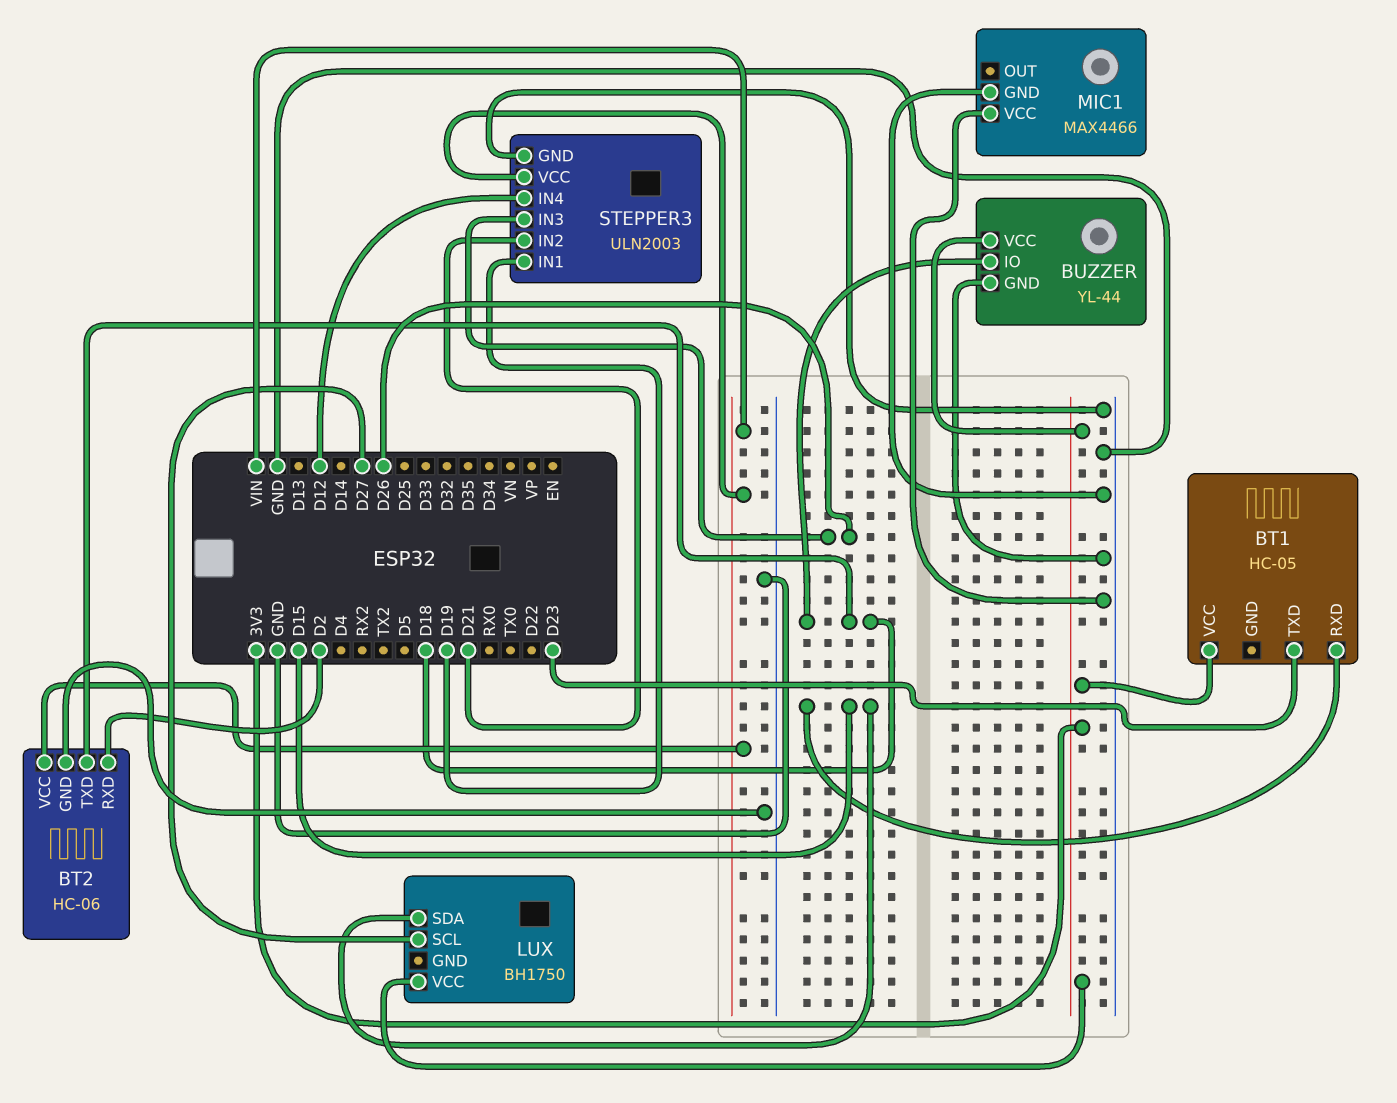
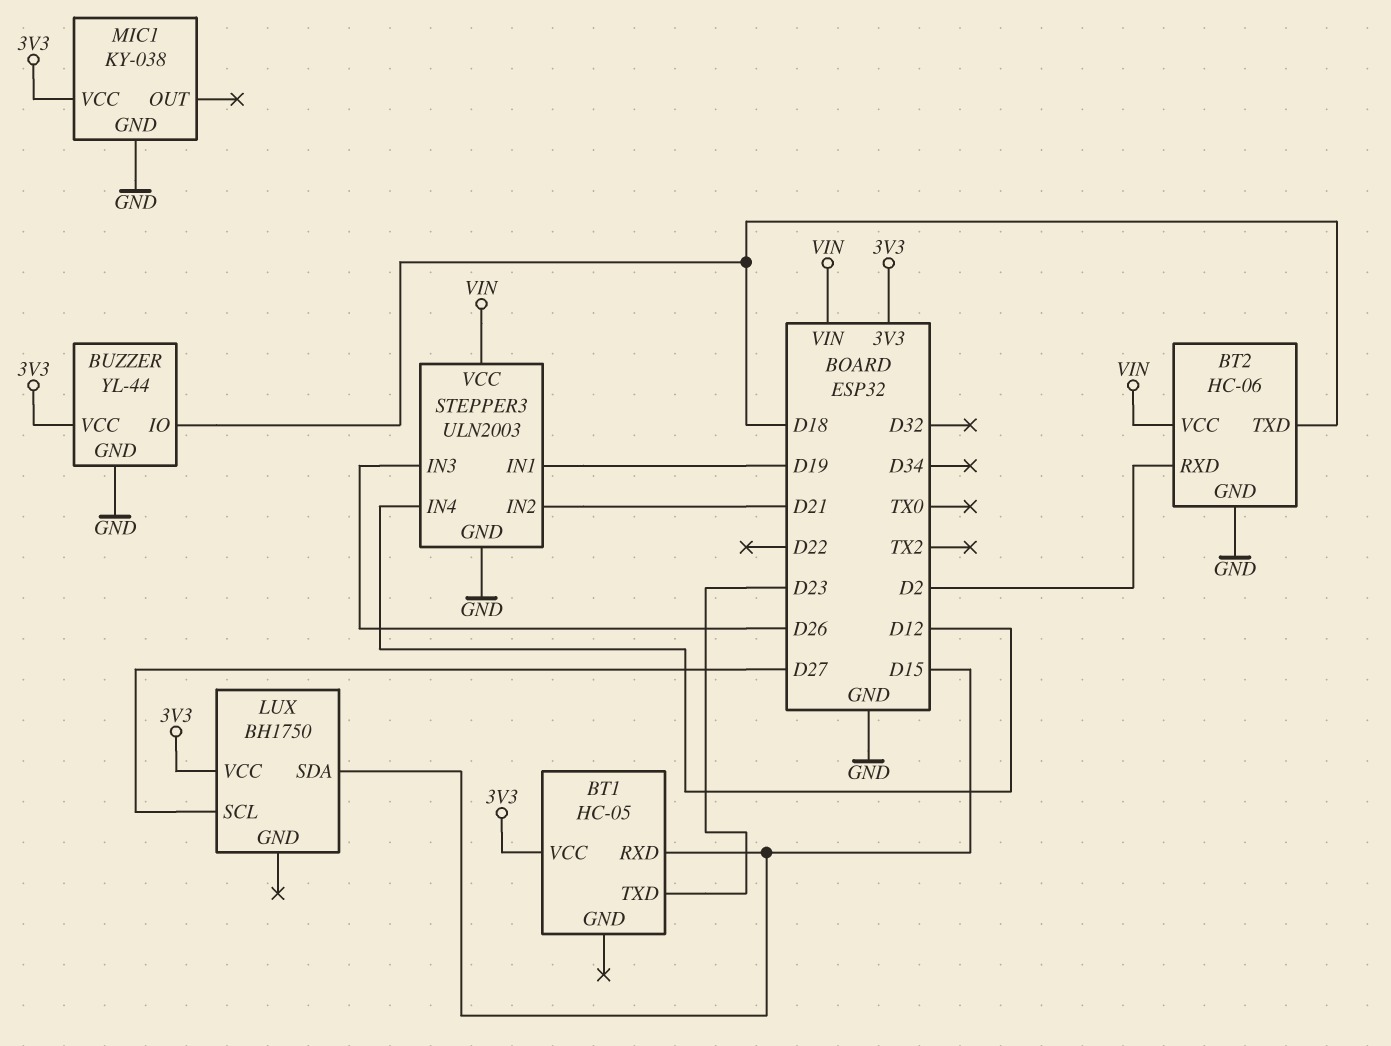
MIC1: MAX4466 -> KY-038
MIC1 pin VCC: GND -> 3V3

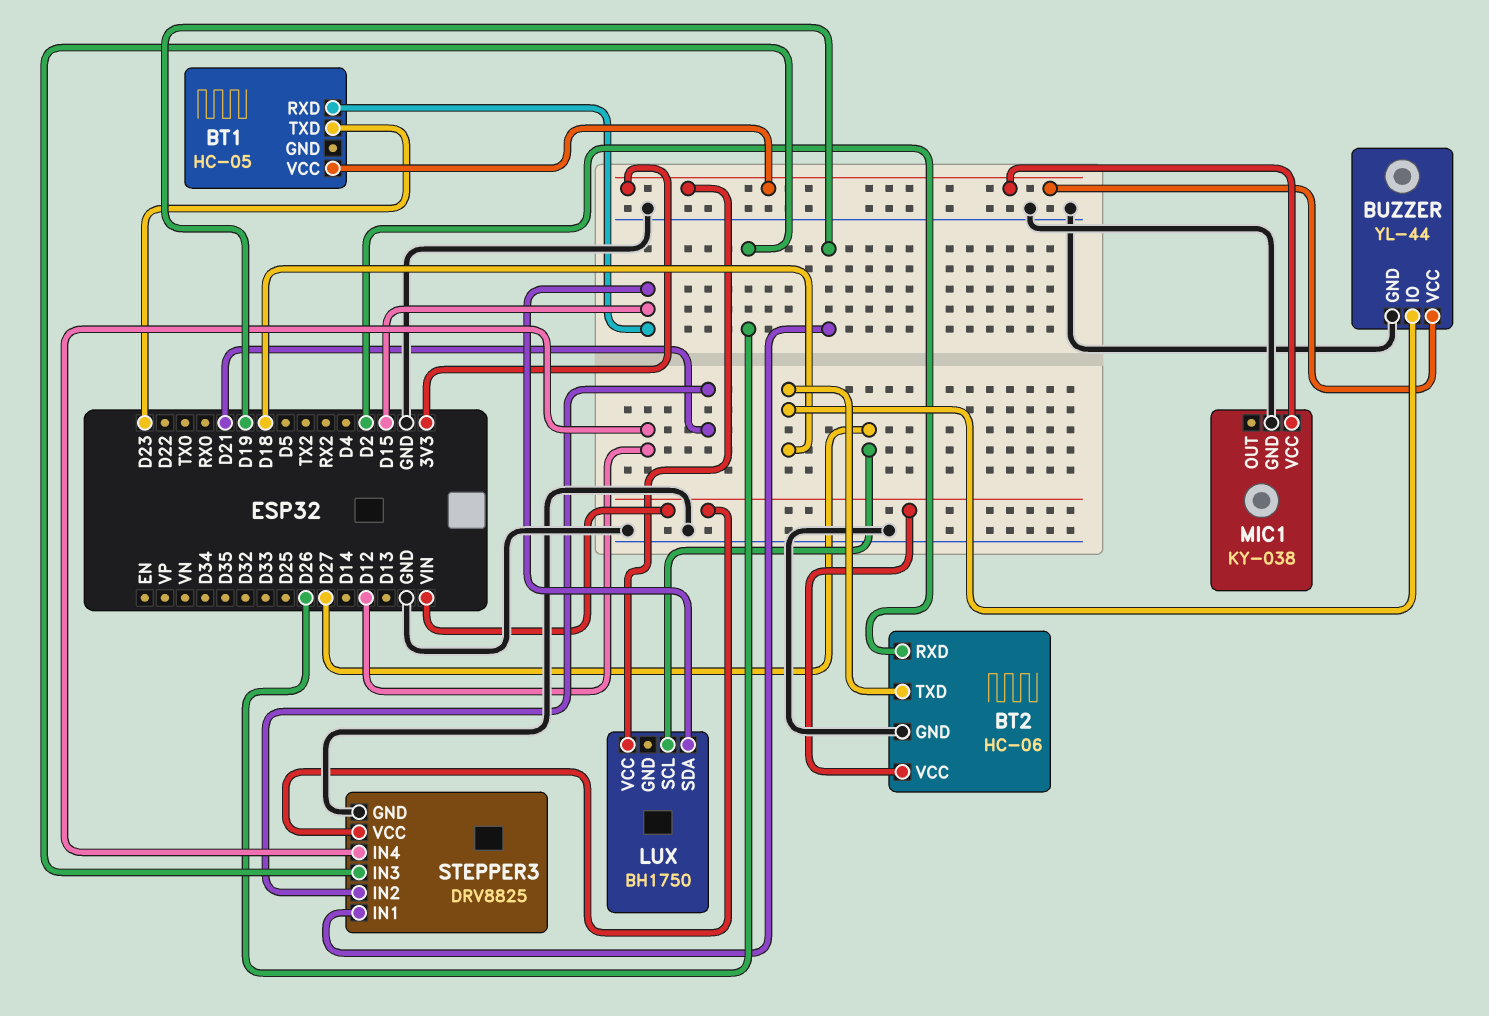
STEPPER3: ULN2003 -> DRV8825

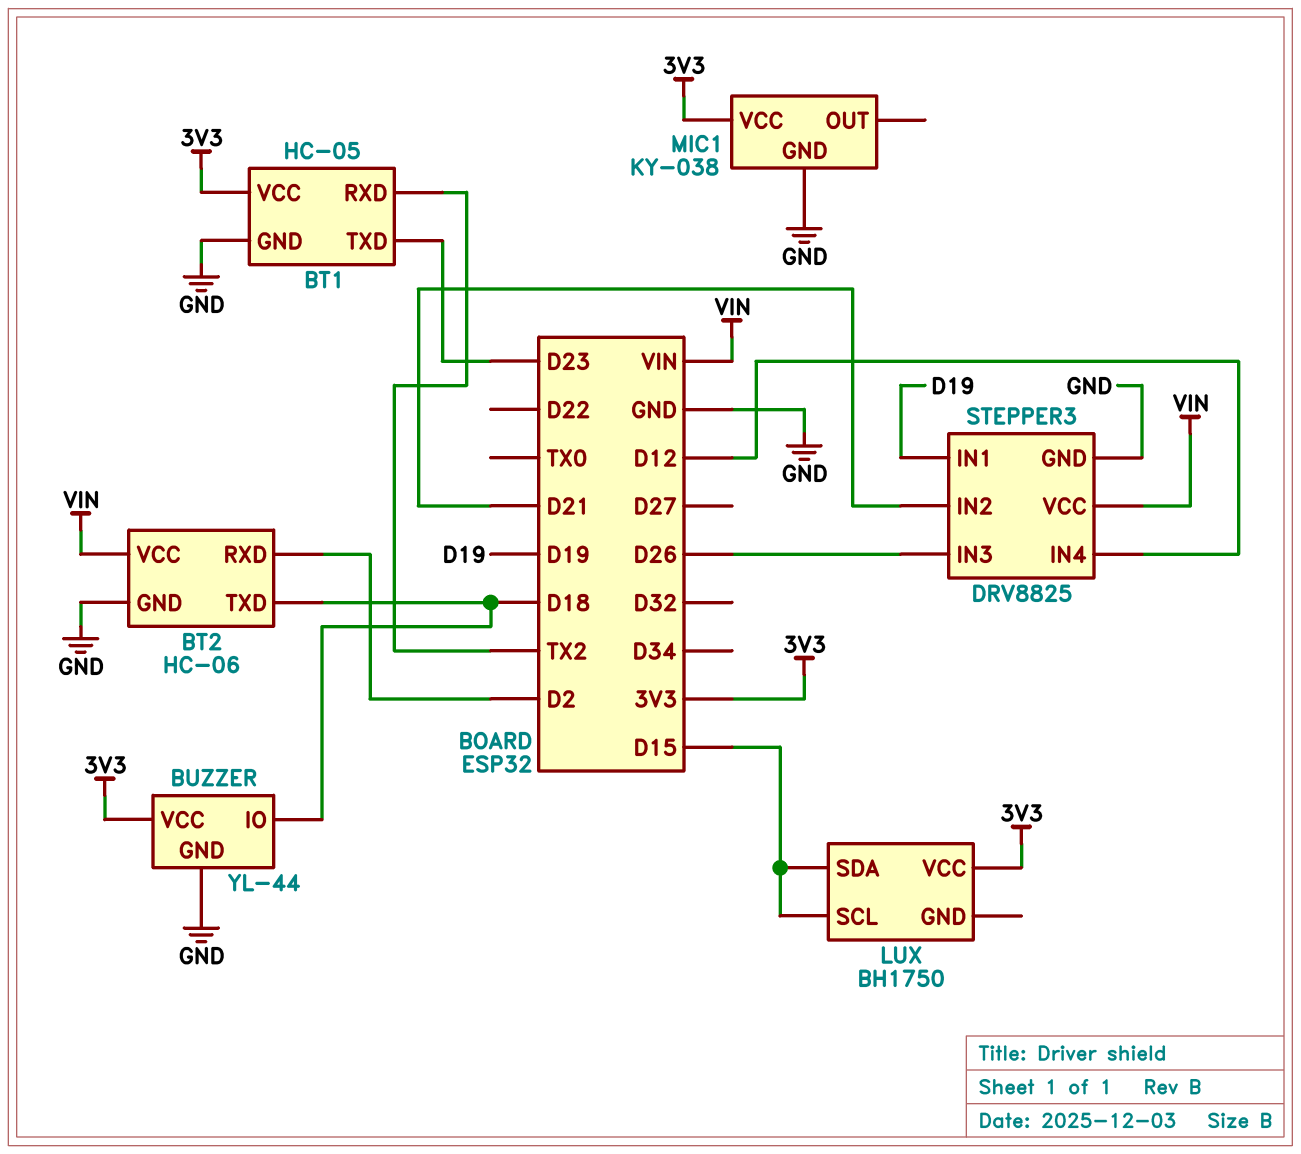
BT1 pin GND: none -> GND
BT1 pin RXD: D15 -> TX2
LUX pin SCL: D27 -> D15

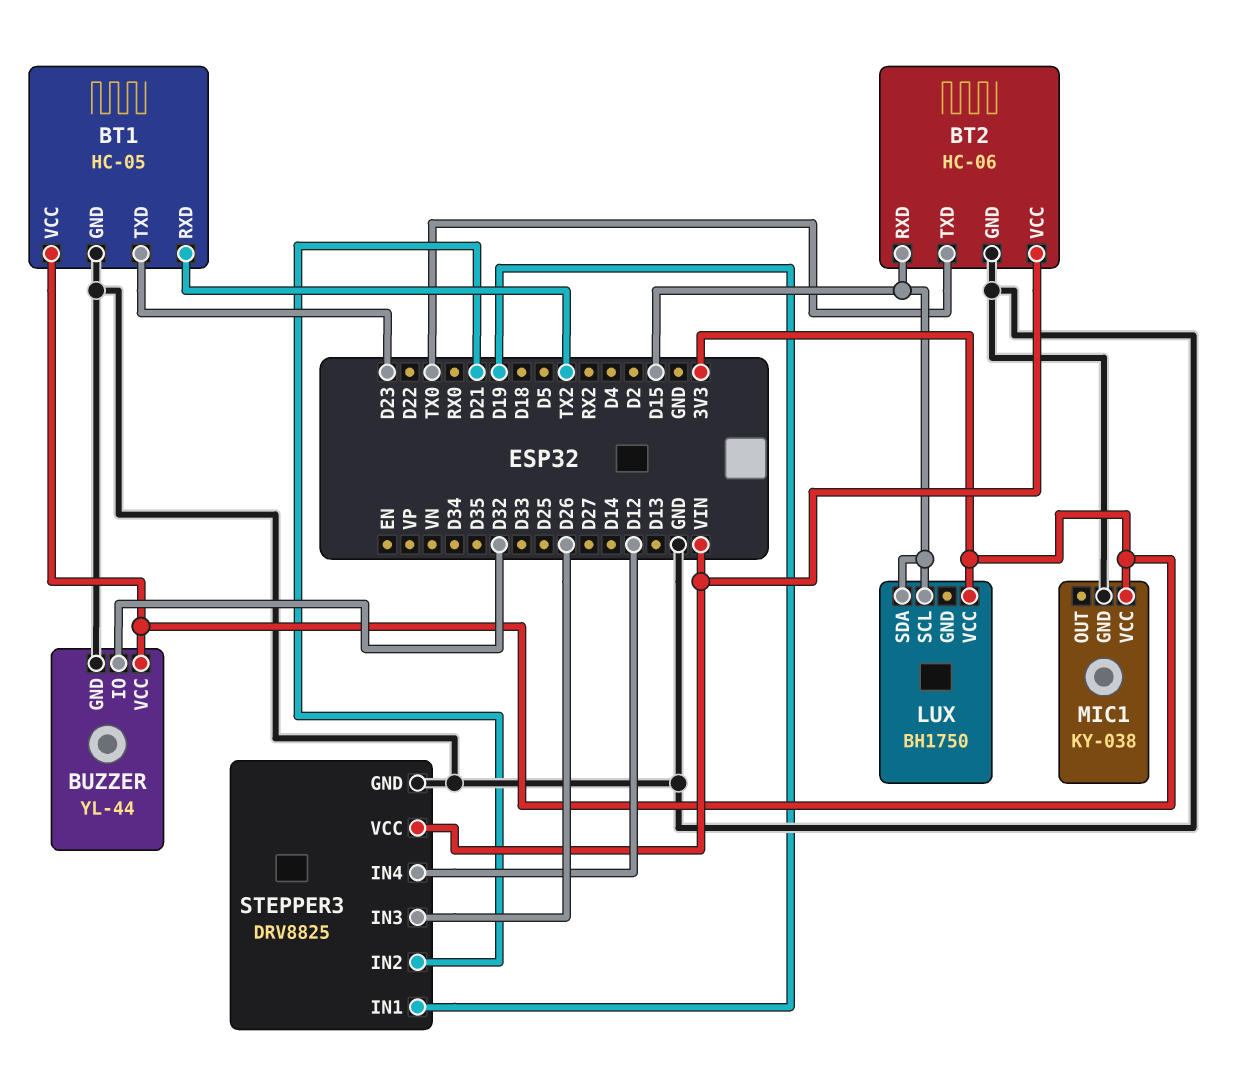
BT2 pin RXD: D2 -> D15
BT2 pin TXD: D18 -> TX0
BUZZER pin IO: D18 -> D32

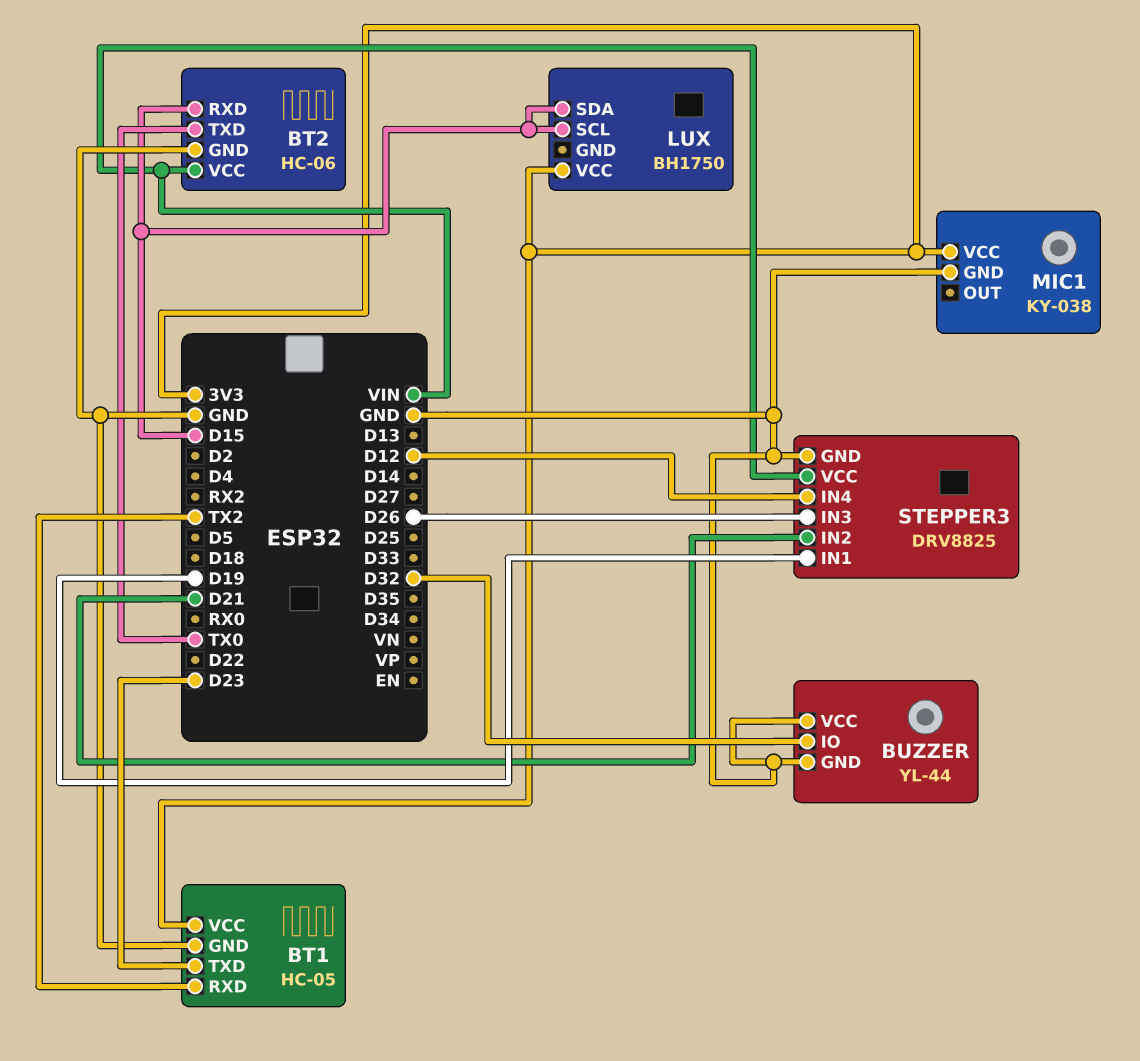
BUZZER pin VCC: 3V3 -> GND

